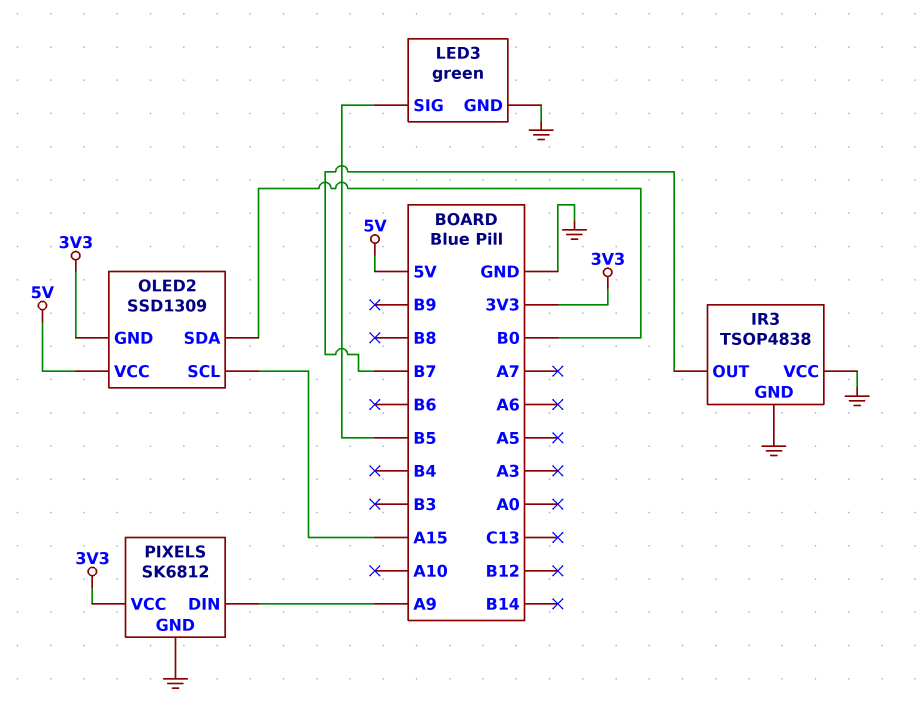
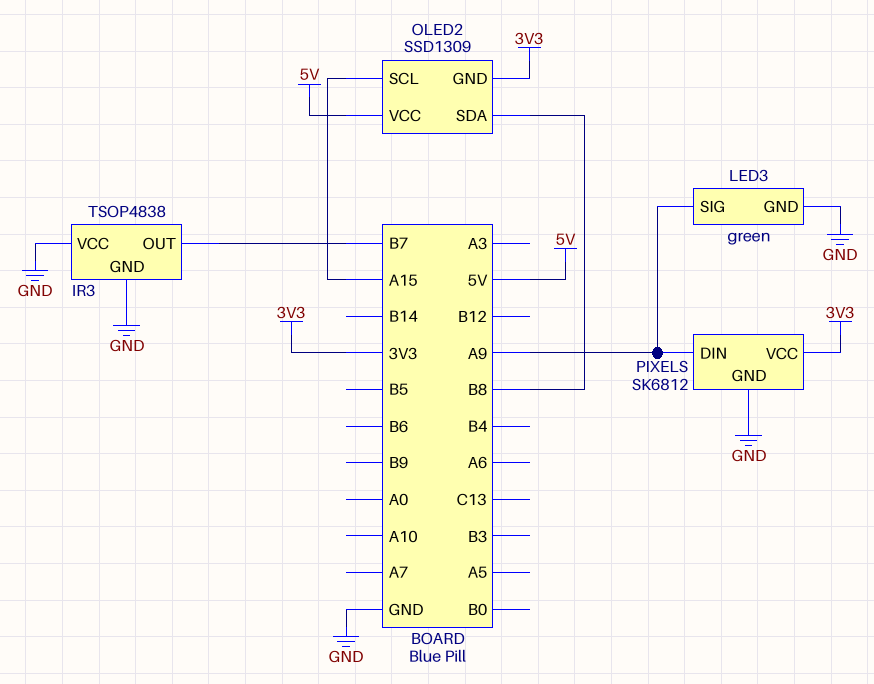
LED3 pin SIG: B5 -> A9
OLED2 pin SDA: B0 -> B8

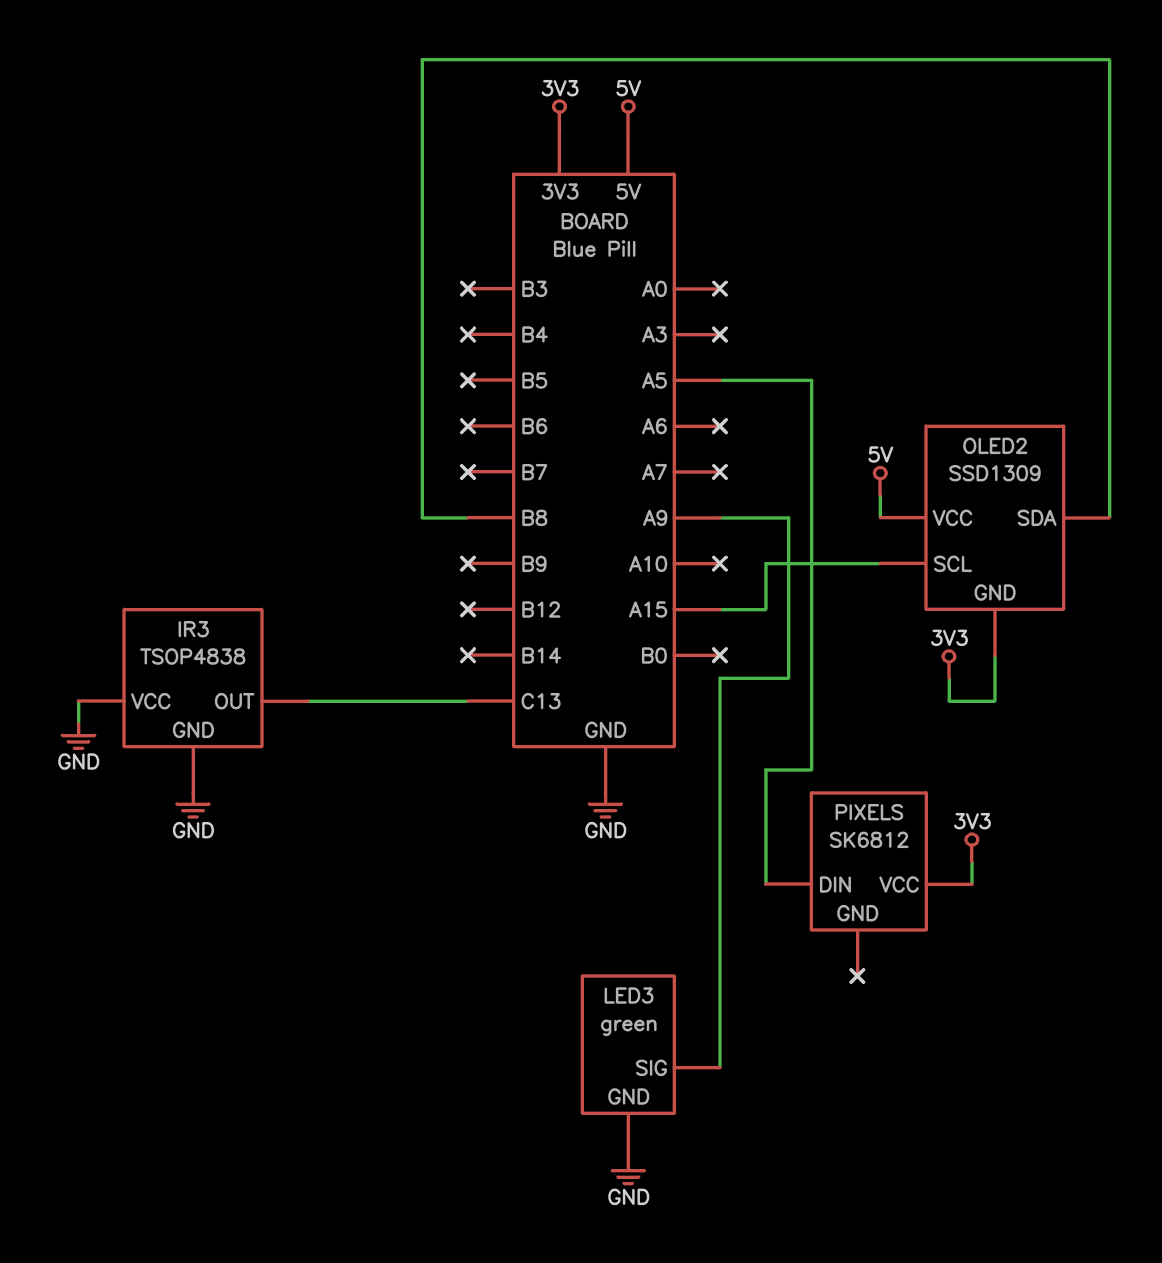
IR3 pin OUT: B7 -> C13
PIXELS pin DIN: A9 -> A5
PIXELS pin GND: GND -> none

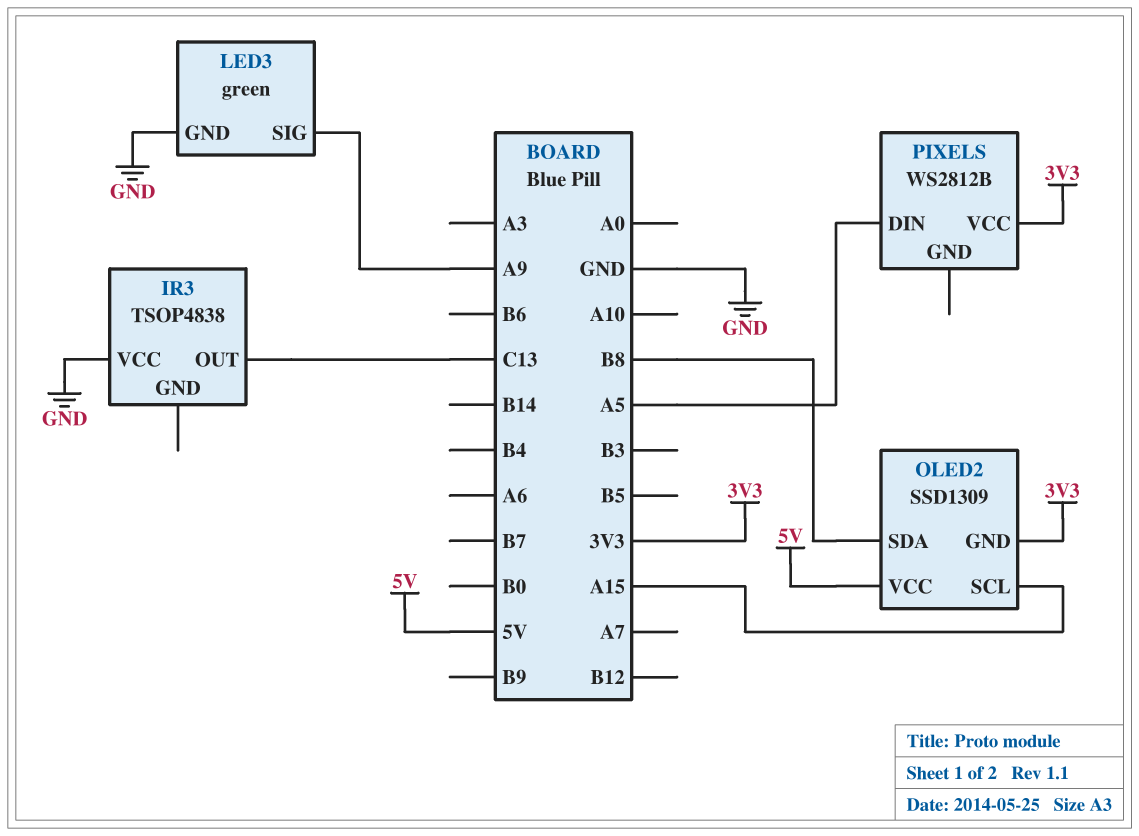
IR3 pin GND: GND -> none
PIXELS: SK6812 -> WS2812B

